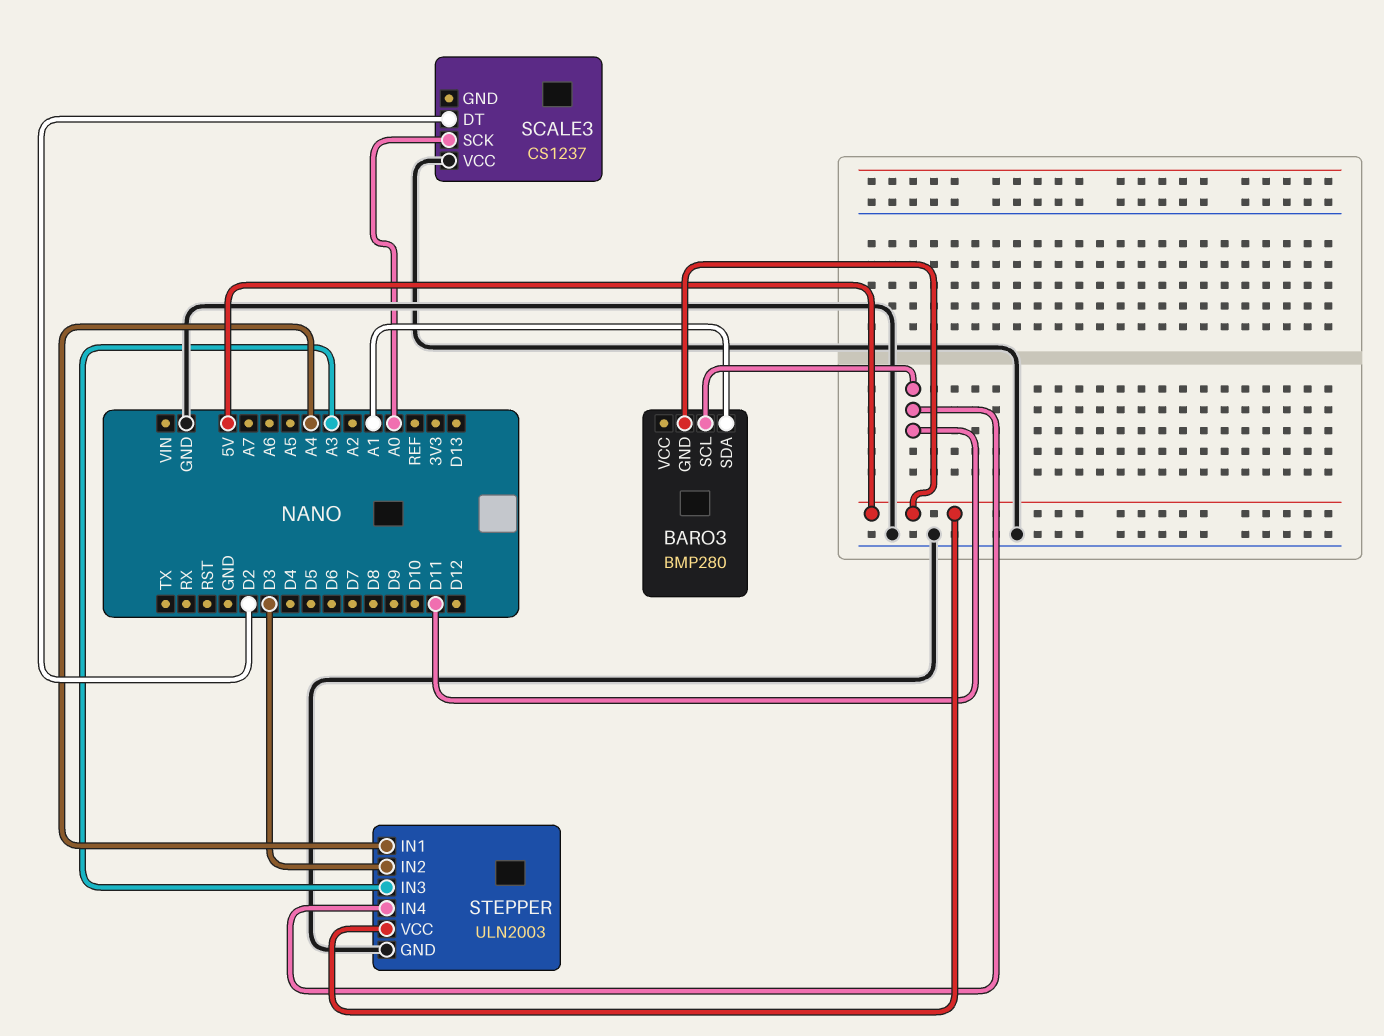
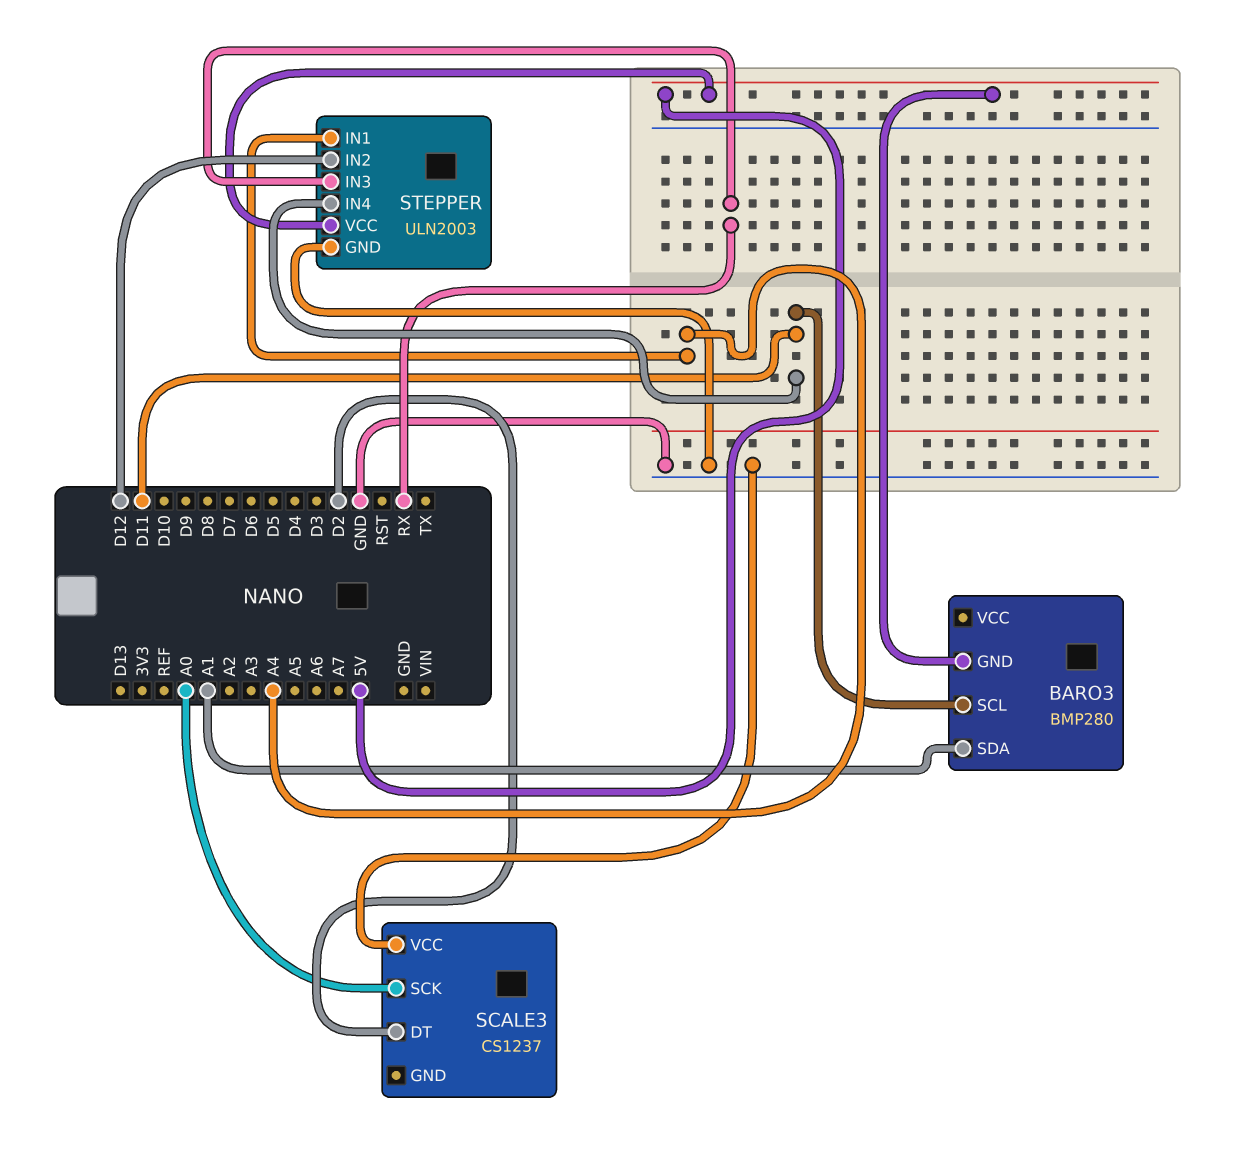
STEPPER pin IN2: D3 -> D12
STEPPER pin IN3: A3 -> RX

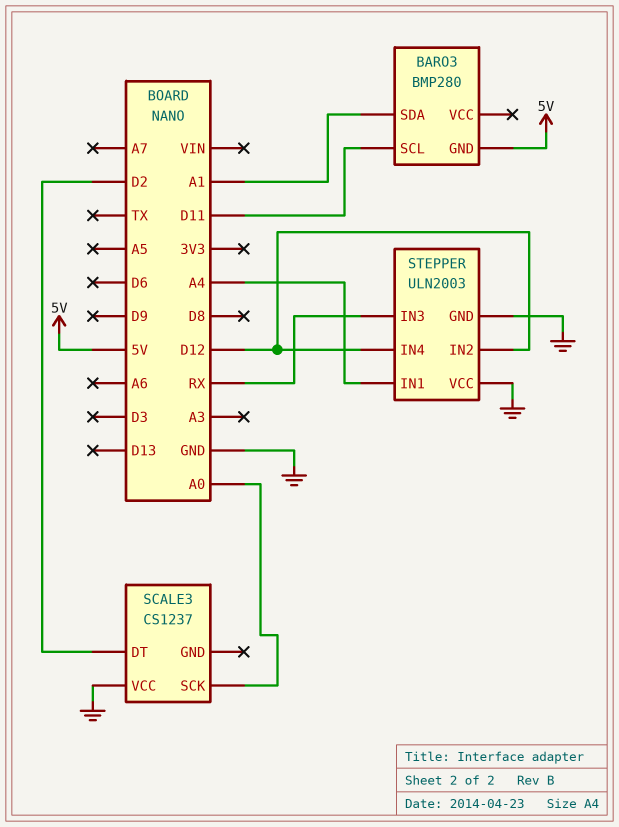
STEPPER pin IN4: D11 -> D12
STEPPER pin VCC: 5V -> GND

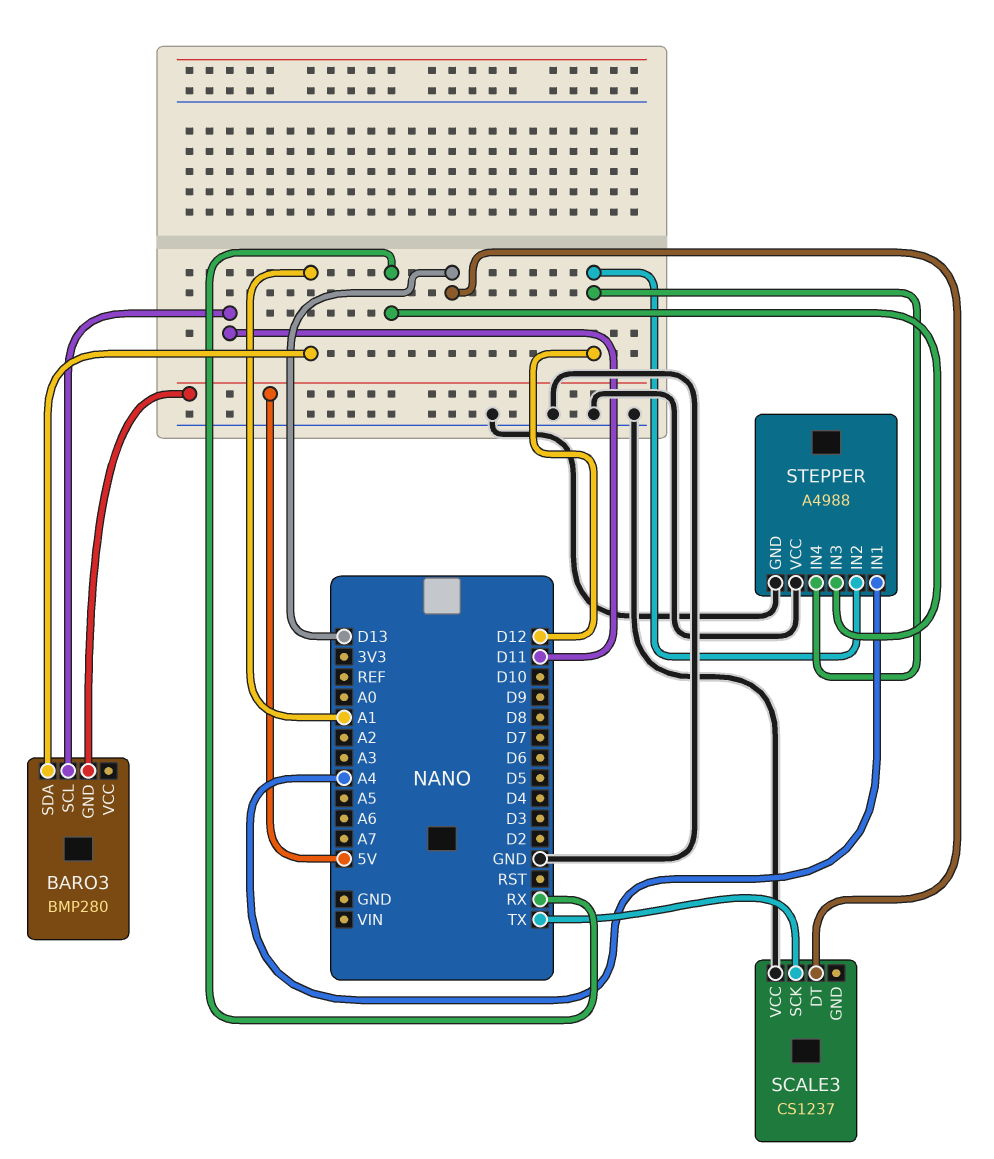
SCALE3 pin DT: D2 -> D13
SCALE3 pin SCK: A0 -> TX
STEPPER: ULN2003 -> A4988

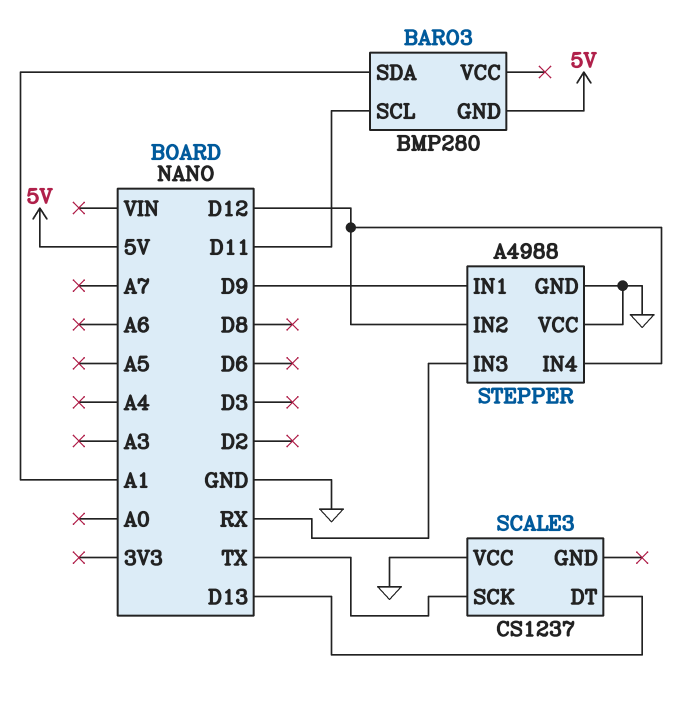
STEPPER pin IN1: A4 -> D9

